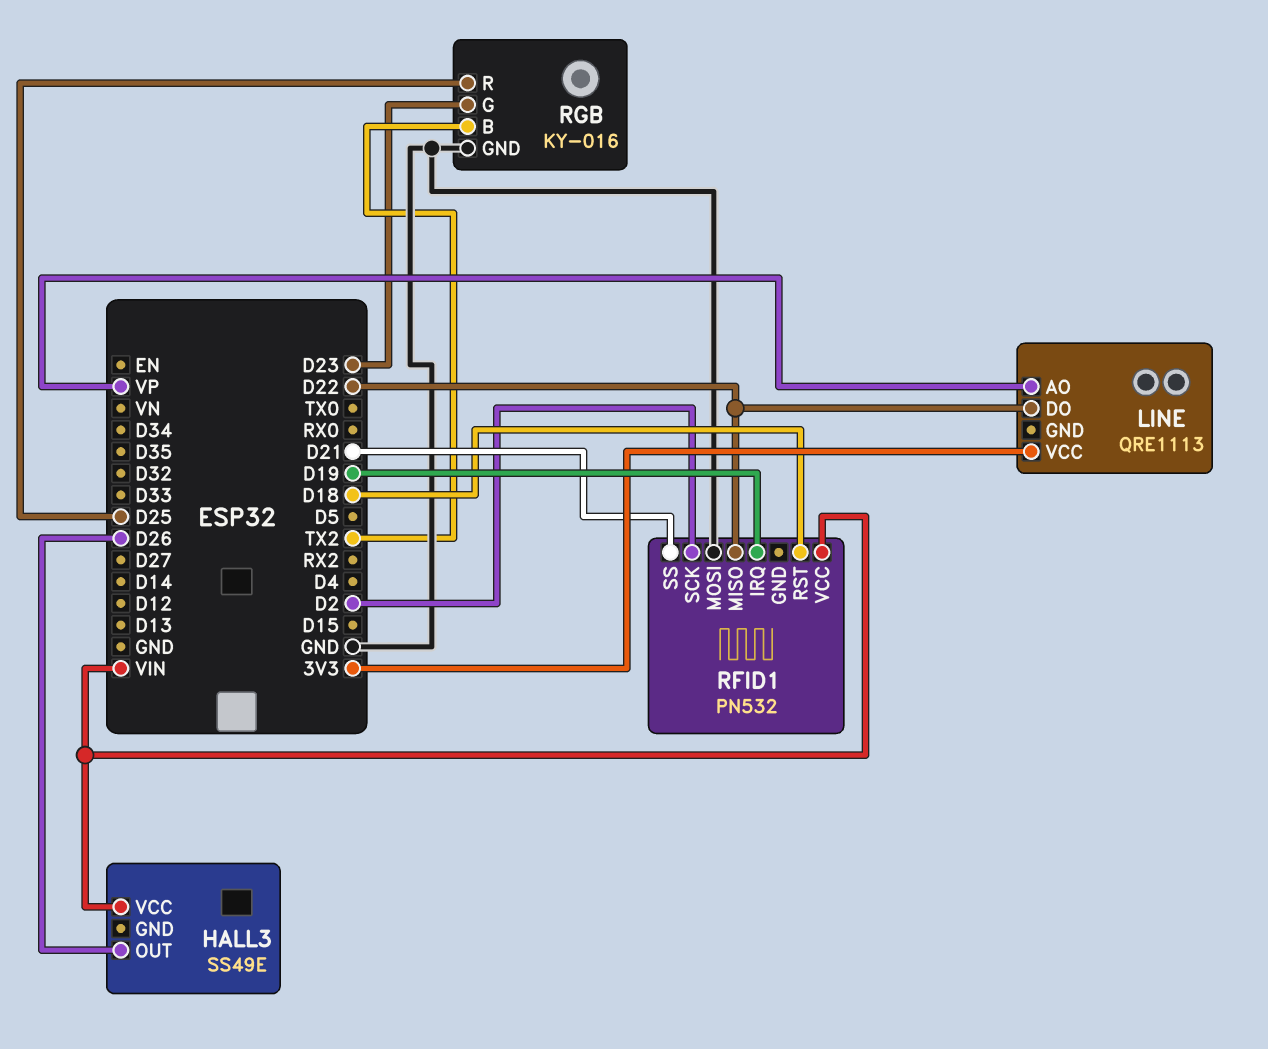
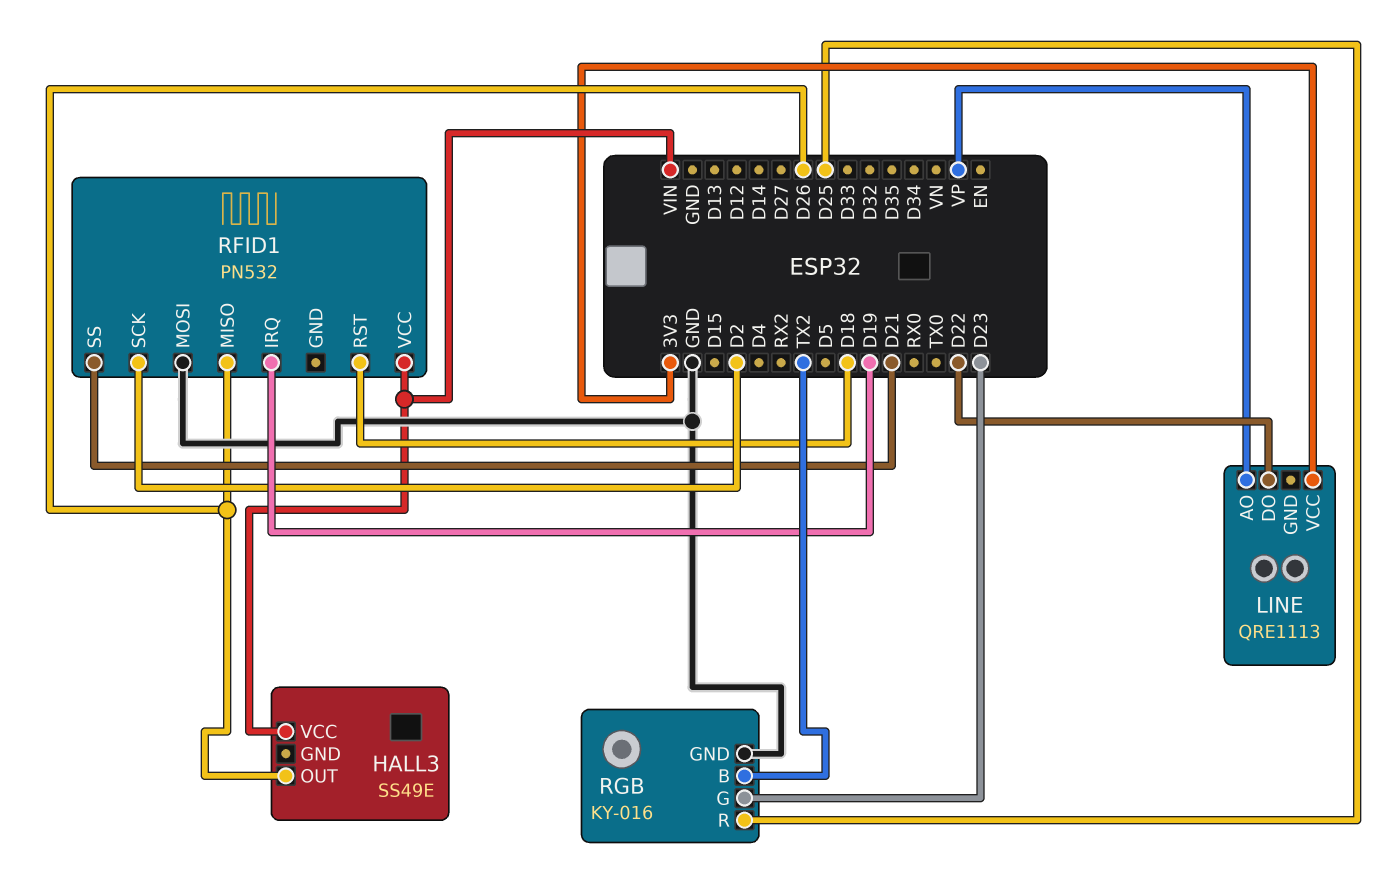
RFID1 pin MISO: D22 -> D26

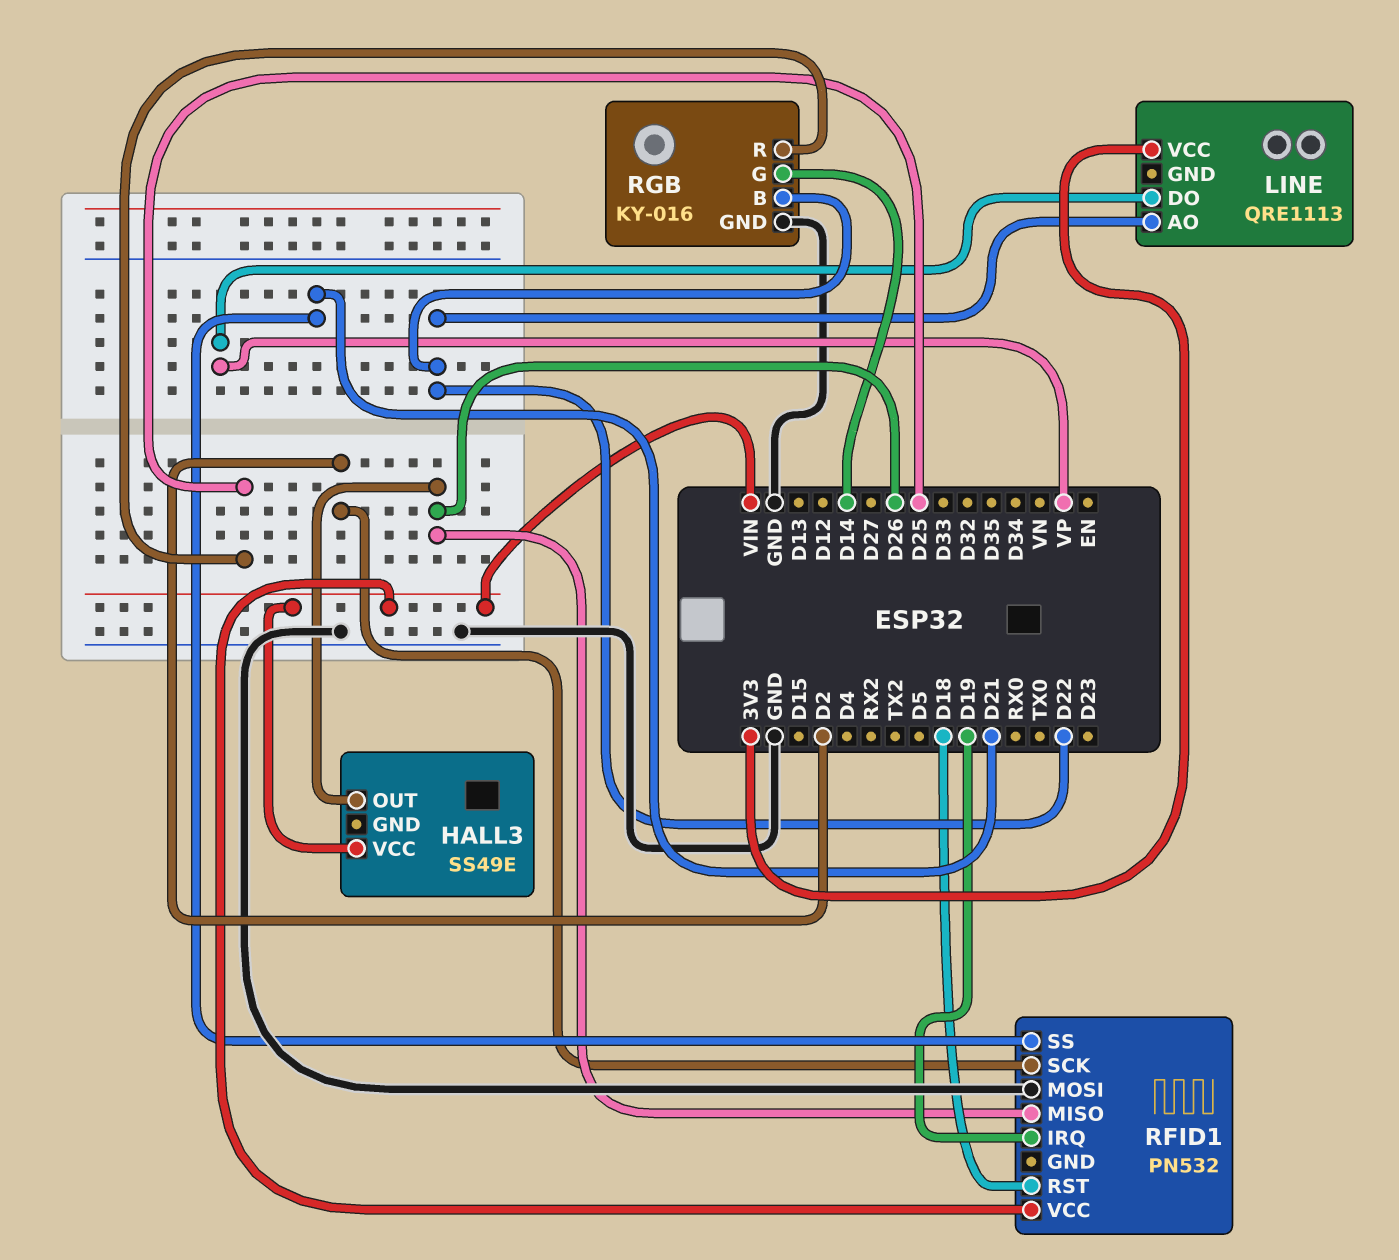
LINE pin AO: VP -> D22
LINE pin DO: D22 -> VP
RGB pin B: TX2 -> D22
RGB pin G: D23 -> D14

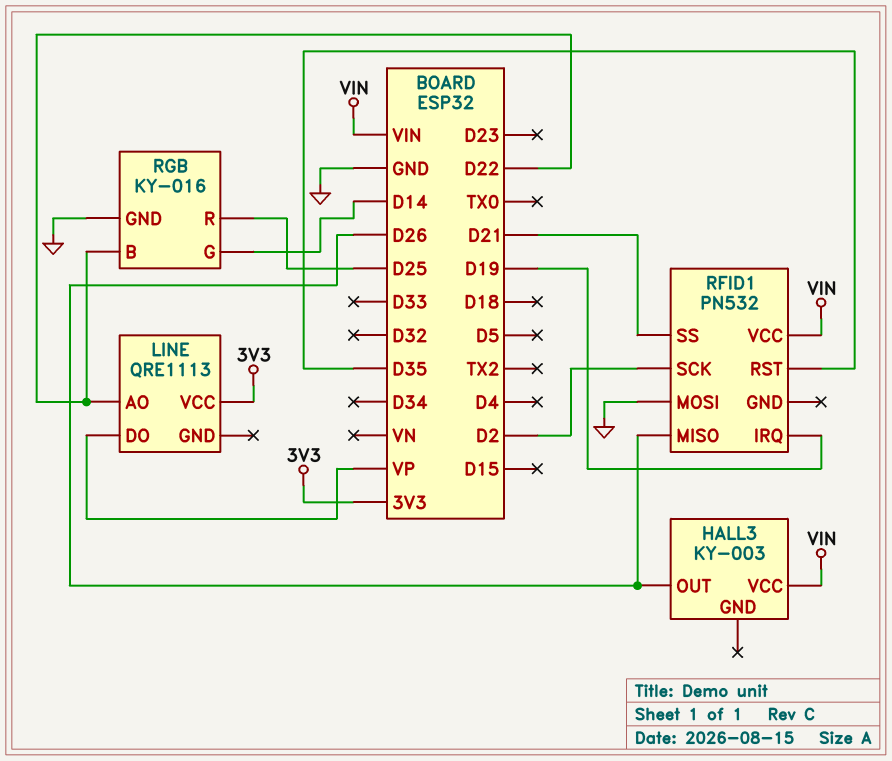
HALL3: SS49E -> KY-003
RFID1 pin RST: D18 -> D35

